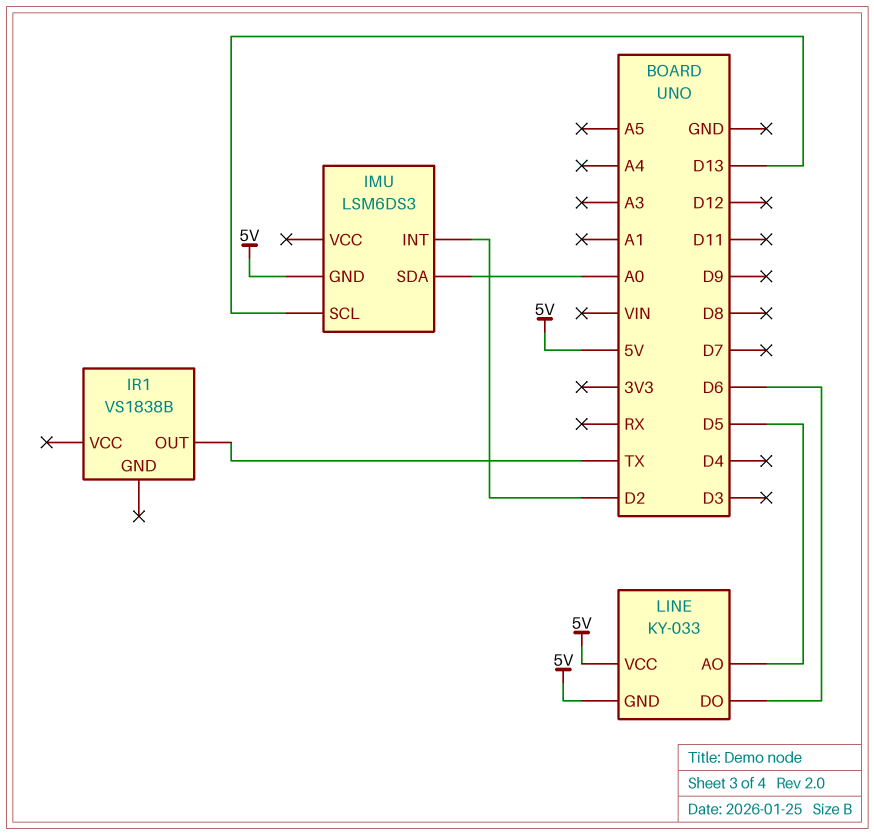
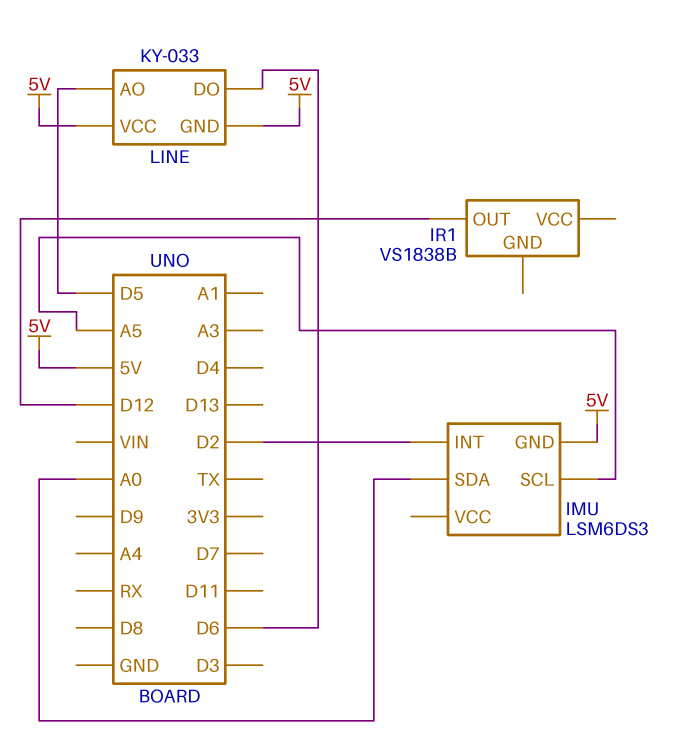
IMU pin SCL: D13 -> A5
IR1 pin OUT: TX -> D12

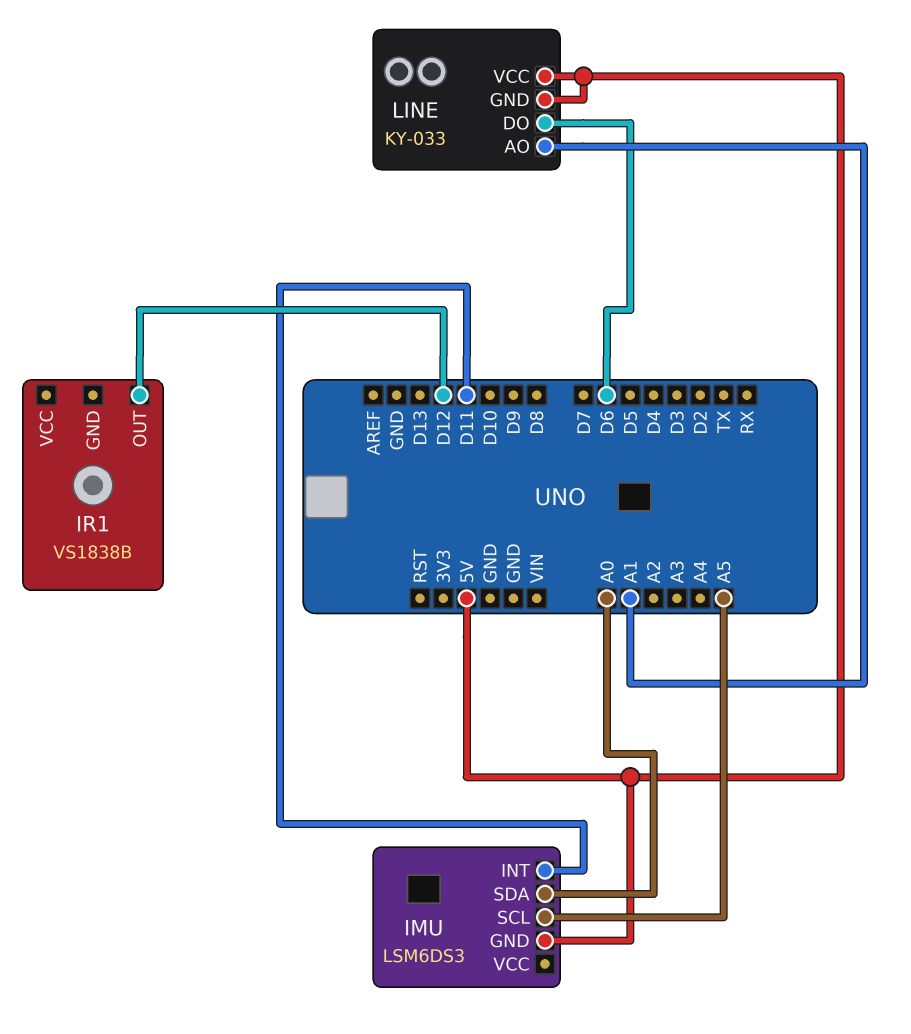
IMU pin INT: D2 -> D11
LINE pin AO: D5 -> A1

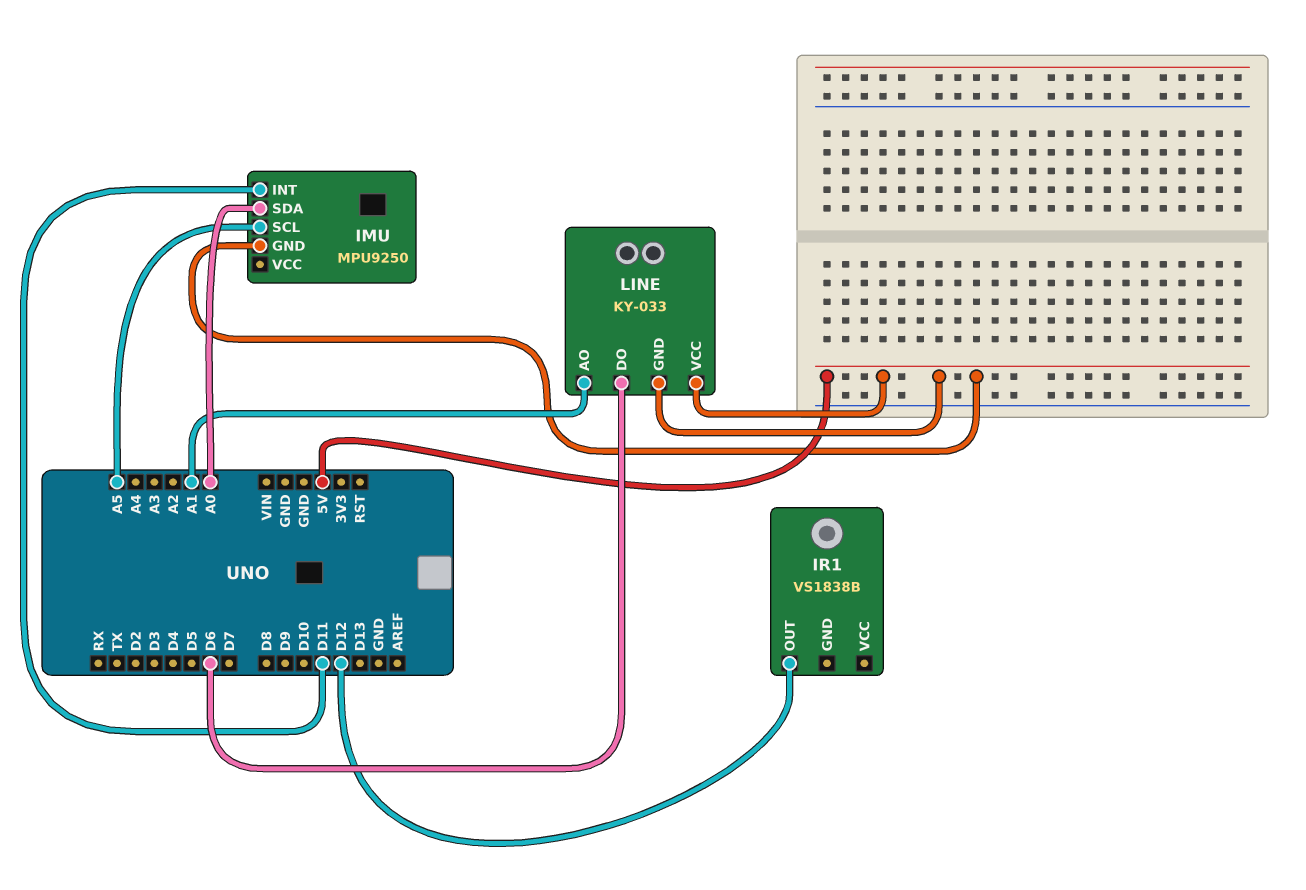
IMU: LSM6DS3 -> MPU9250

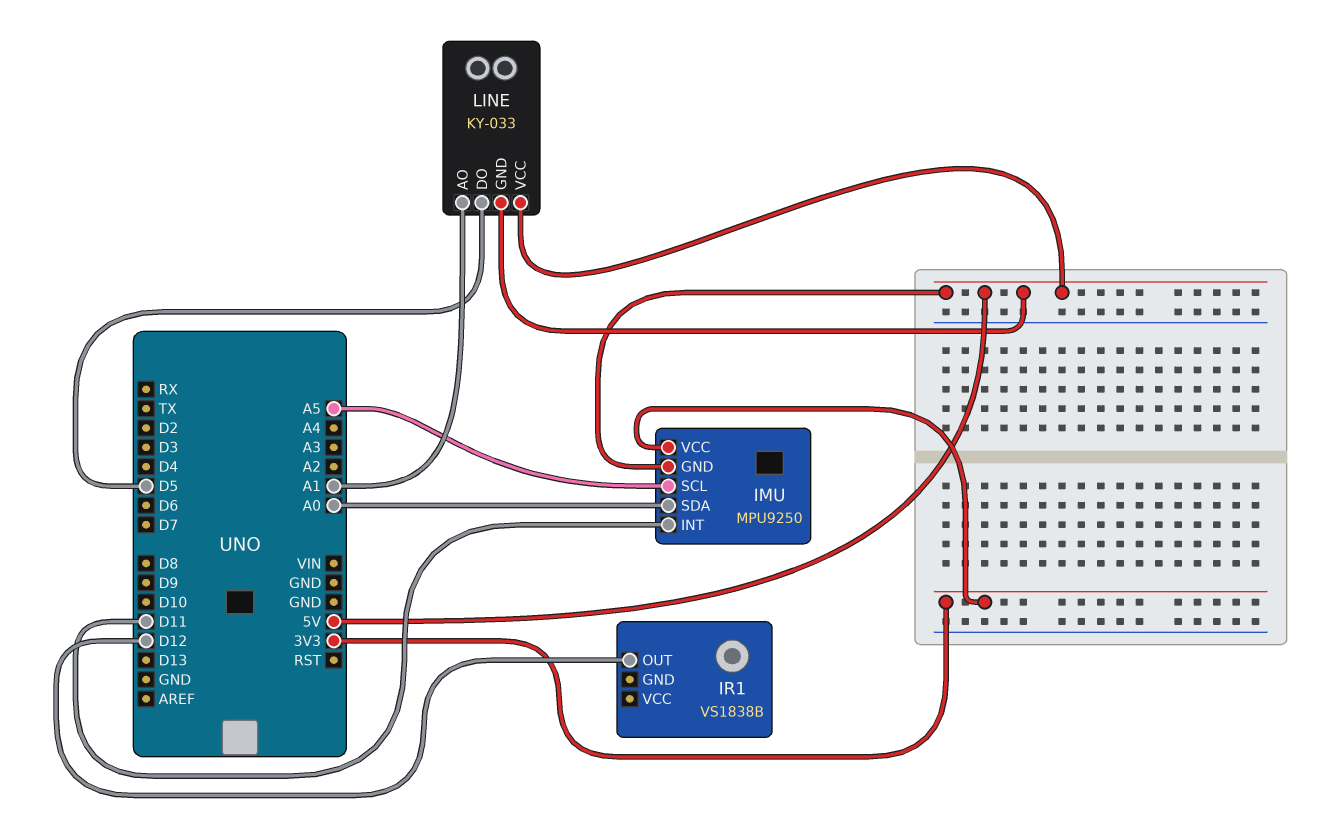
IMU pin VCC: none -> 3V3
LINE pin DO: D6 -> D5

